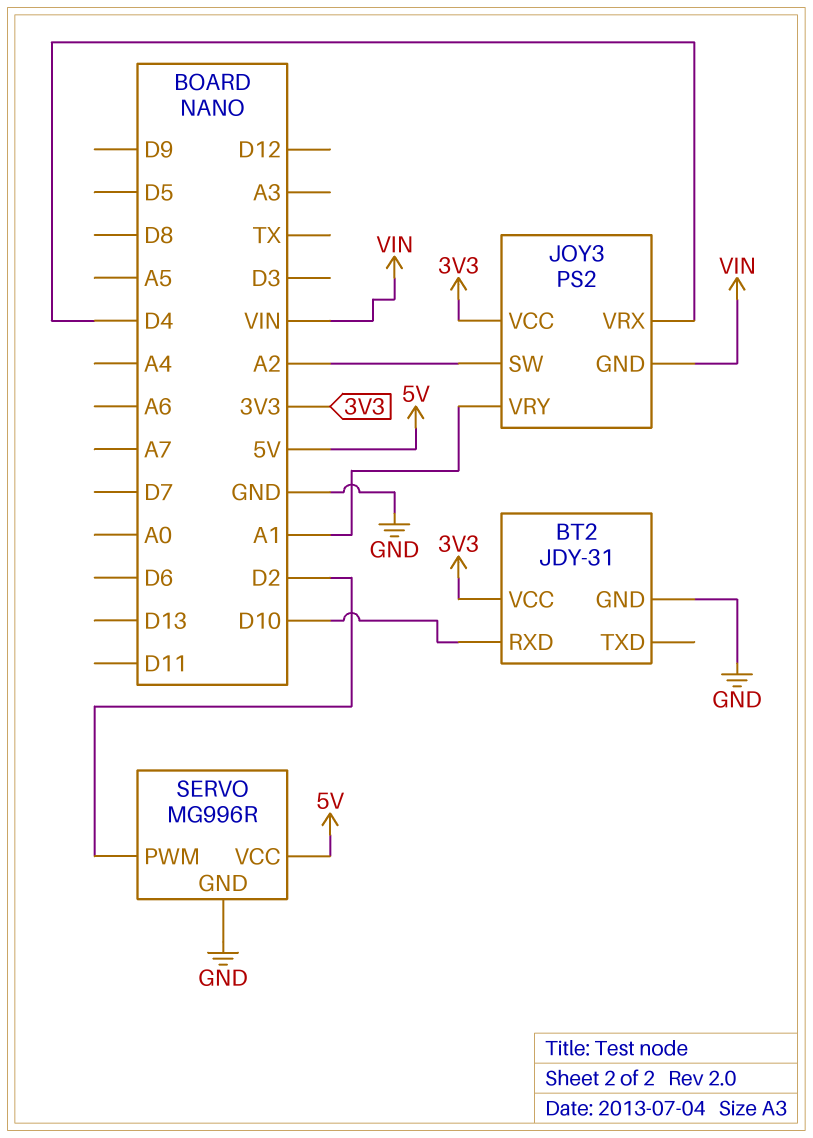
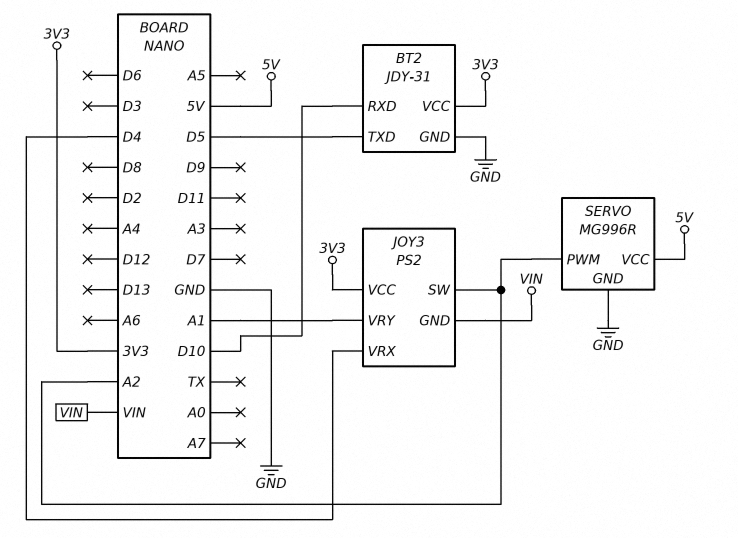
BT2 pin TXD: none -> D5
SERVO pin PWM: D2 -> A2

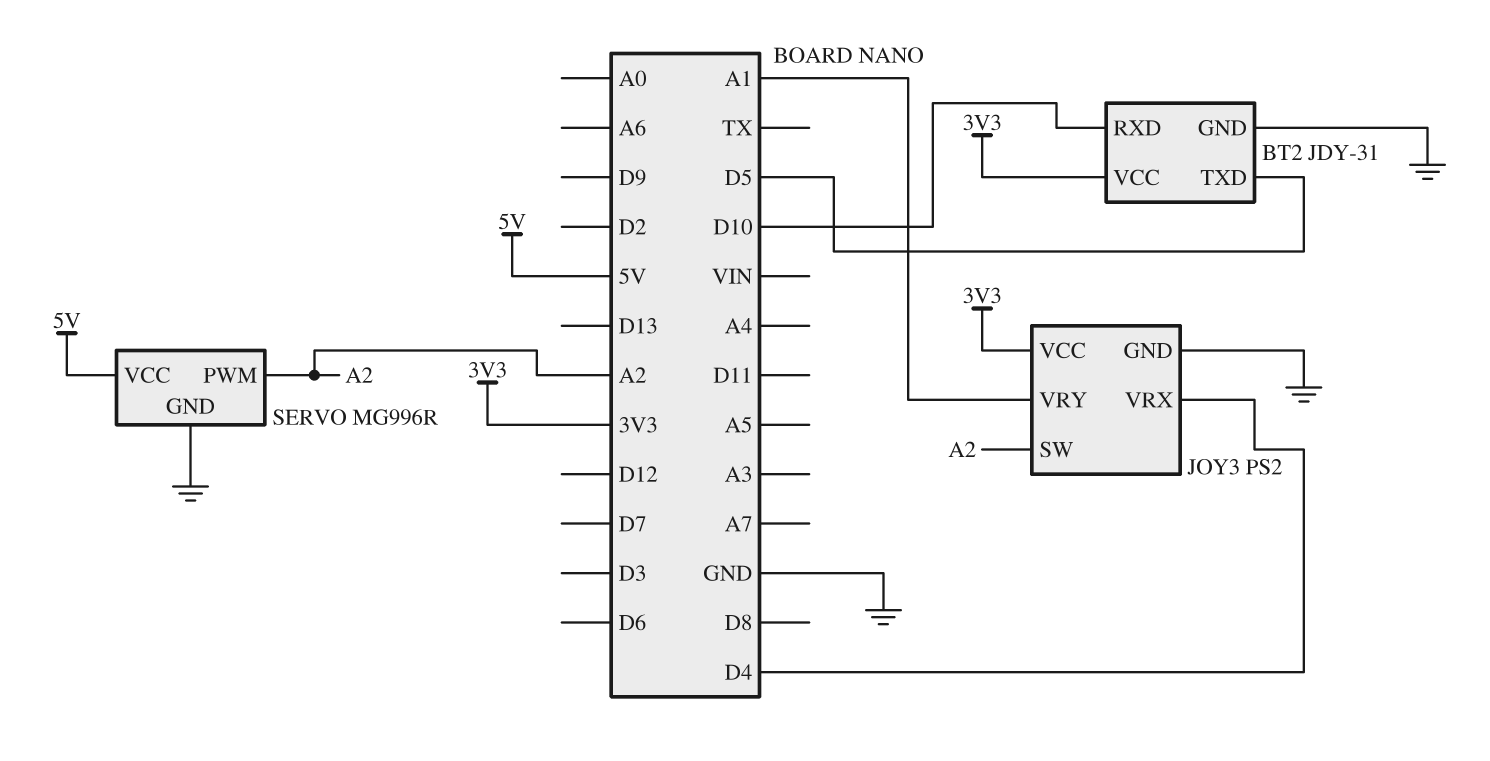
JOY3 pin GND: VIN -> GND

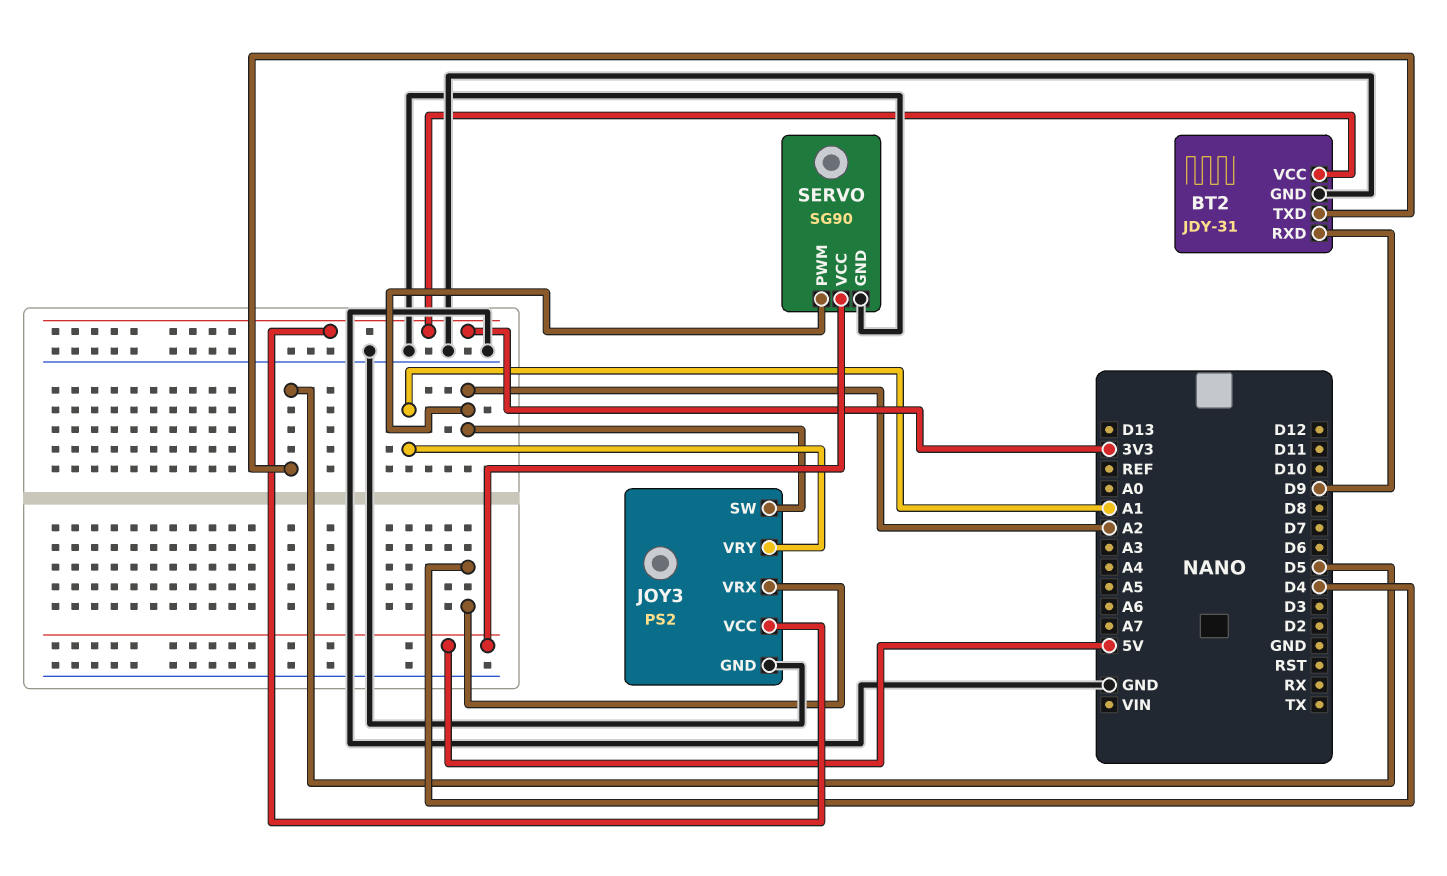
BT2 pin RXD: D10 -> D9
SERVO: MG996R -> SG90

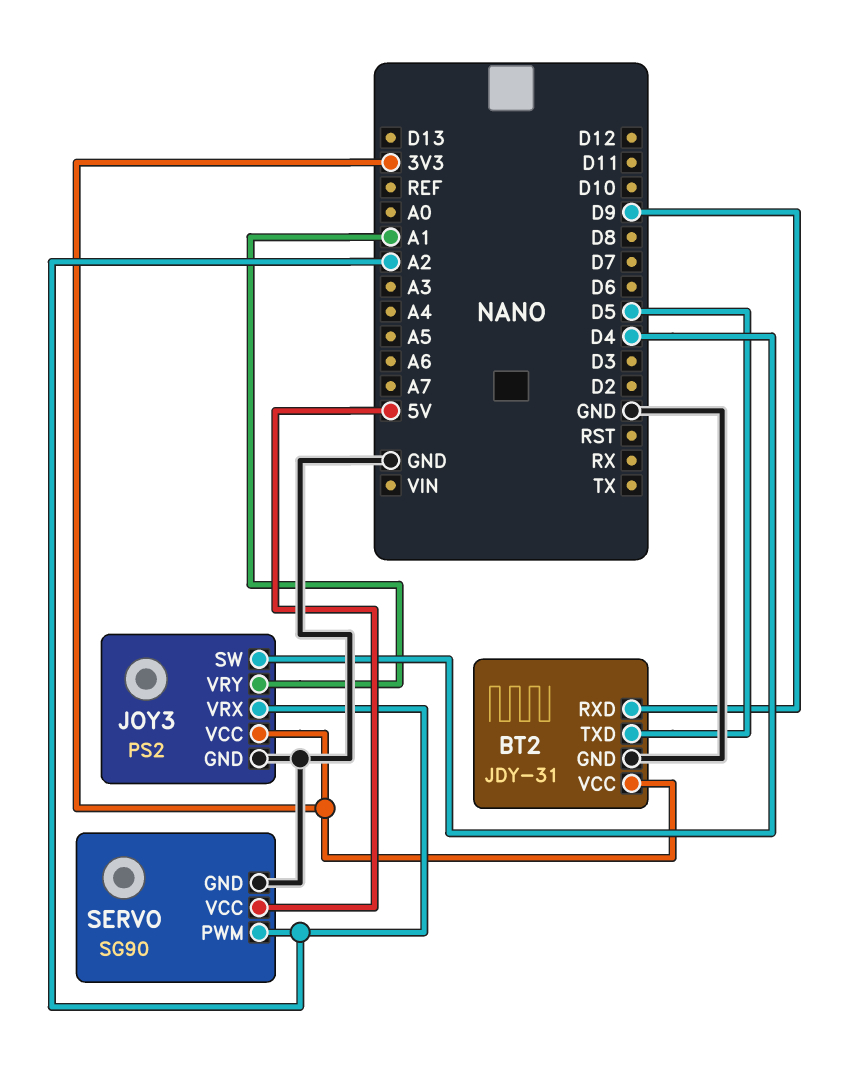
JOY3 pin SW: A2 -> D4
JOY3 pin VRX: D4 -> A2

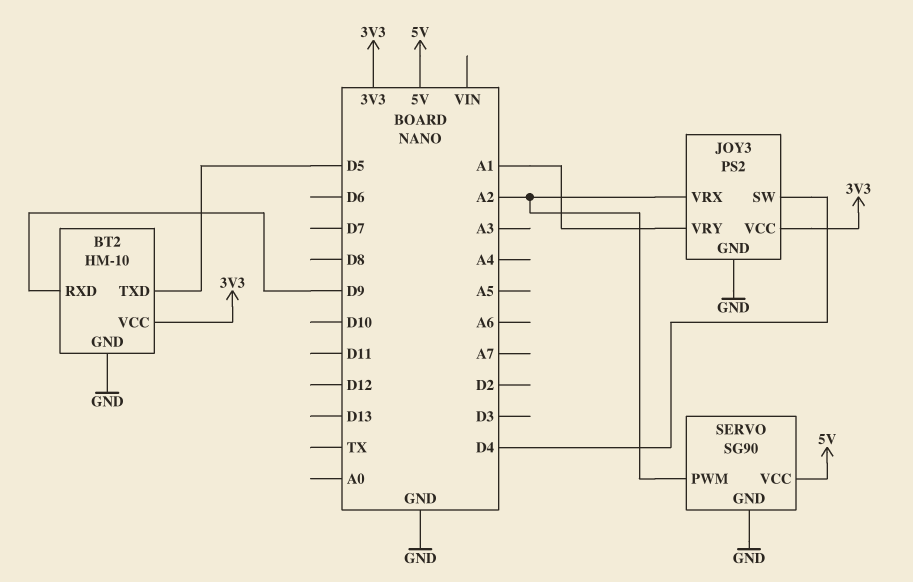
BT2: JDY-31 -> HM-10

